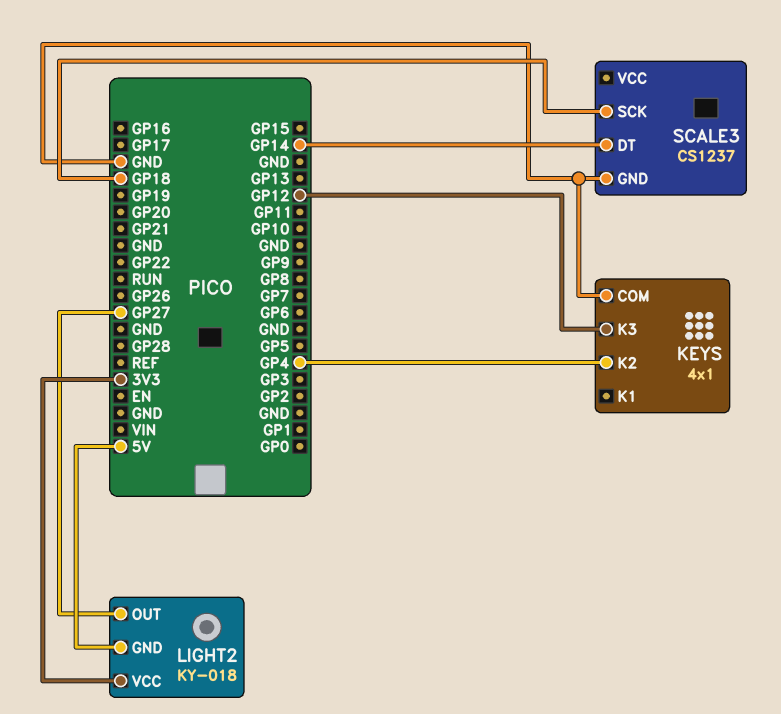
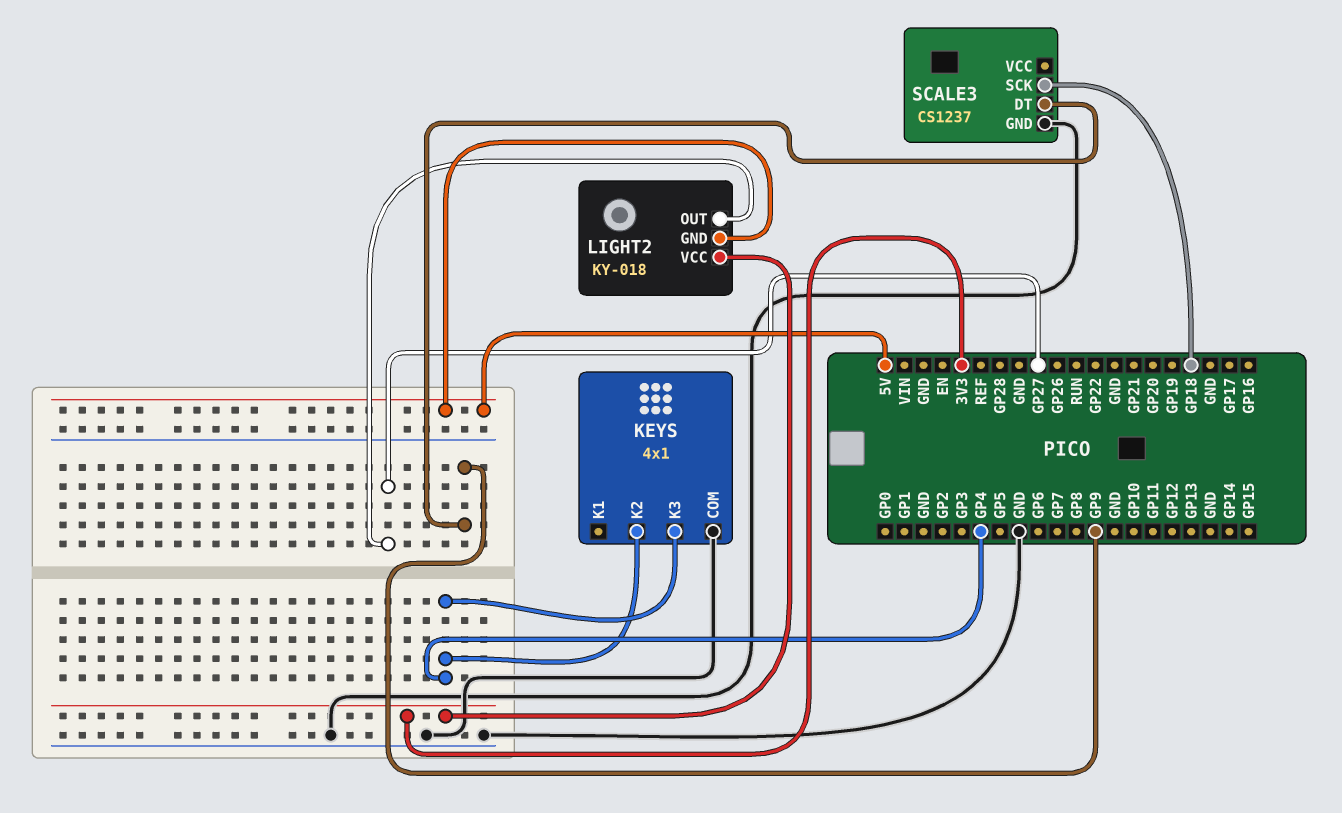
KEYS pin K3: GP12 -> GP4
SCALE3 pin DT: GP14 -> GP9

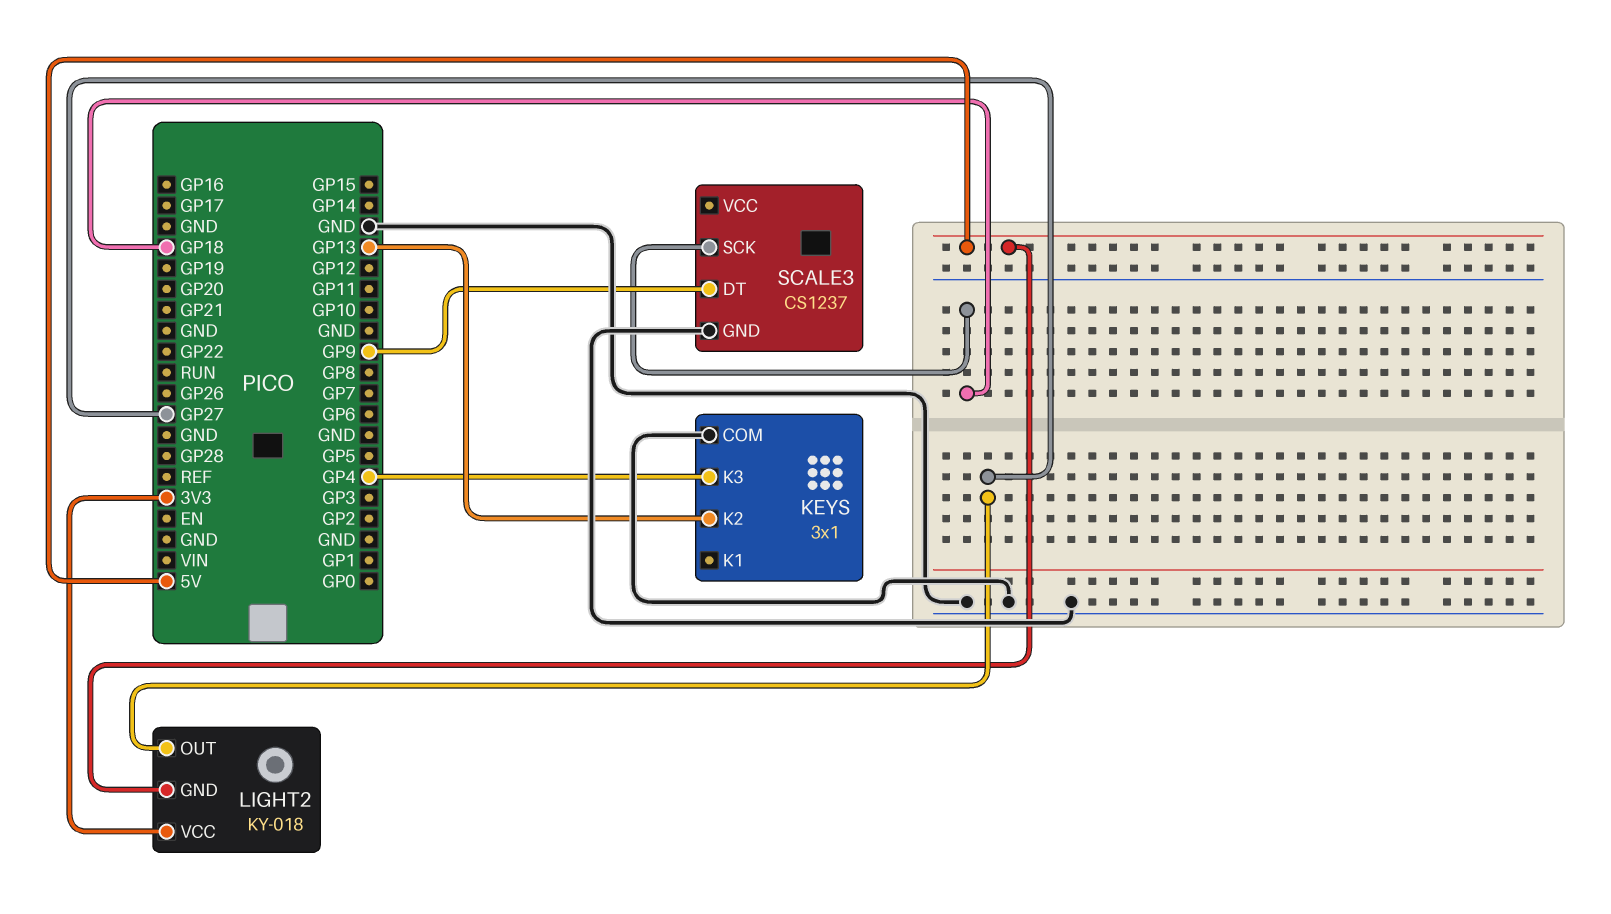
KEYS: 4x1 -> 3x1
KEYS pin K2: GP4 -> GP13

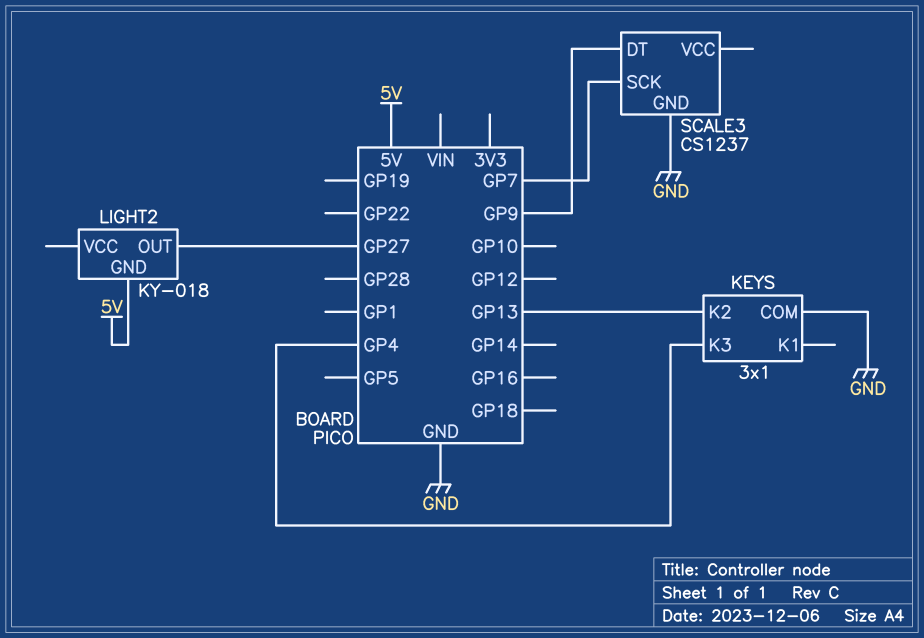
LIGHT2 pin VCC: 3V3 -> none
SCALE3 pin SCK: GP18 -> GP7

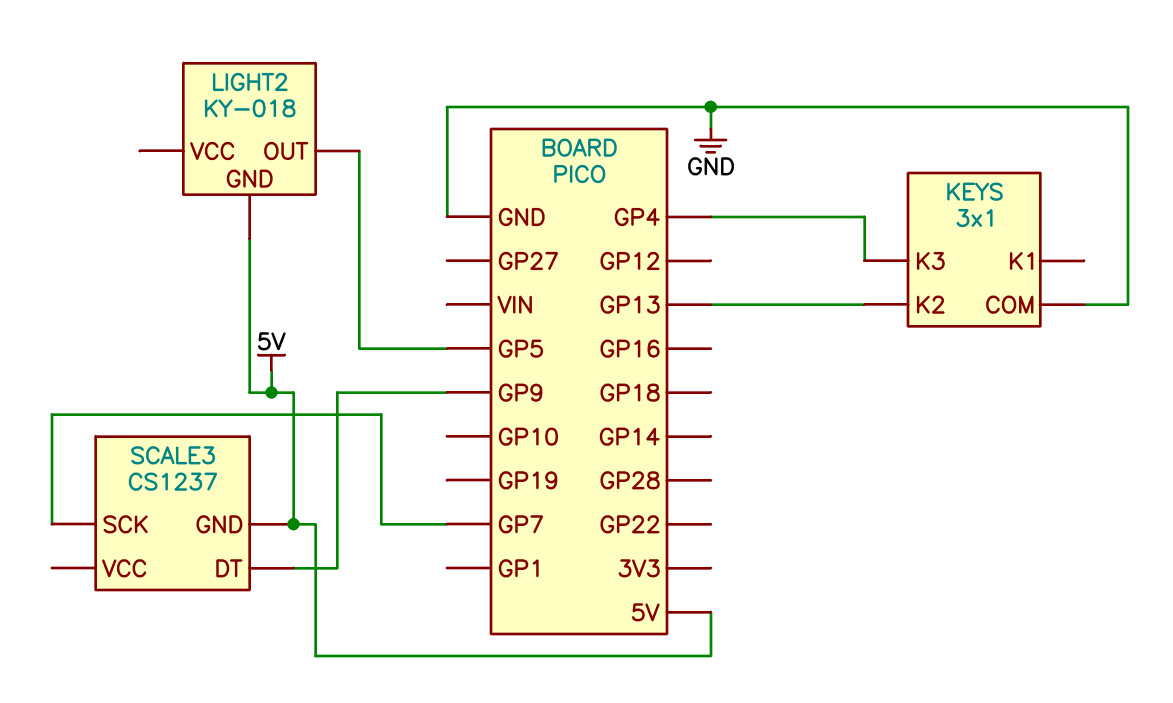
LIGHT2 pin OUT: GP27 -> GP5
SCALE3 pin GND: GND -> 5V

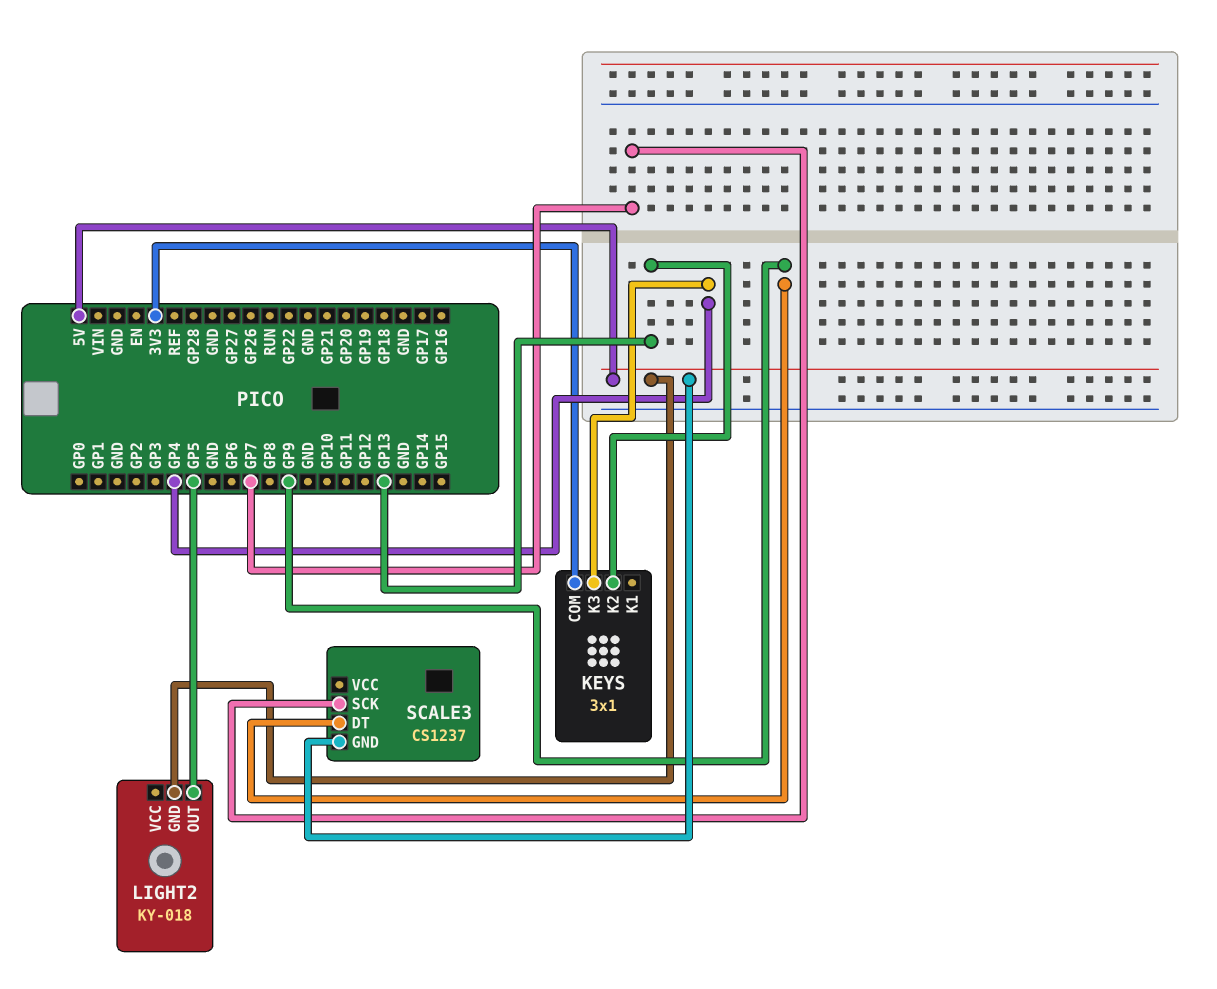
KEYS pin COM: GND -> 3V3

